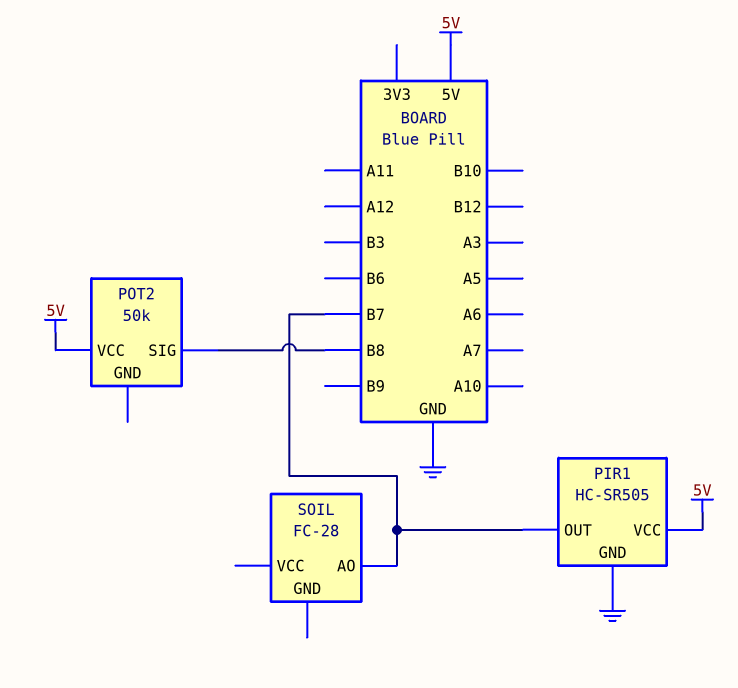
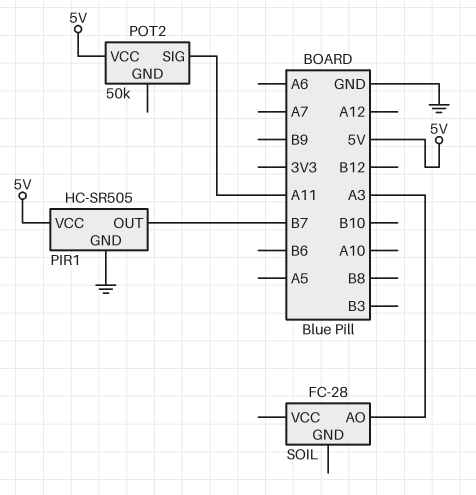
POT2 pin SIG: B8 -> A11
SOIL pin AO: B7 -> A3

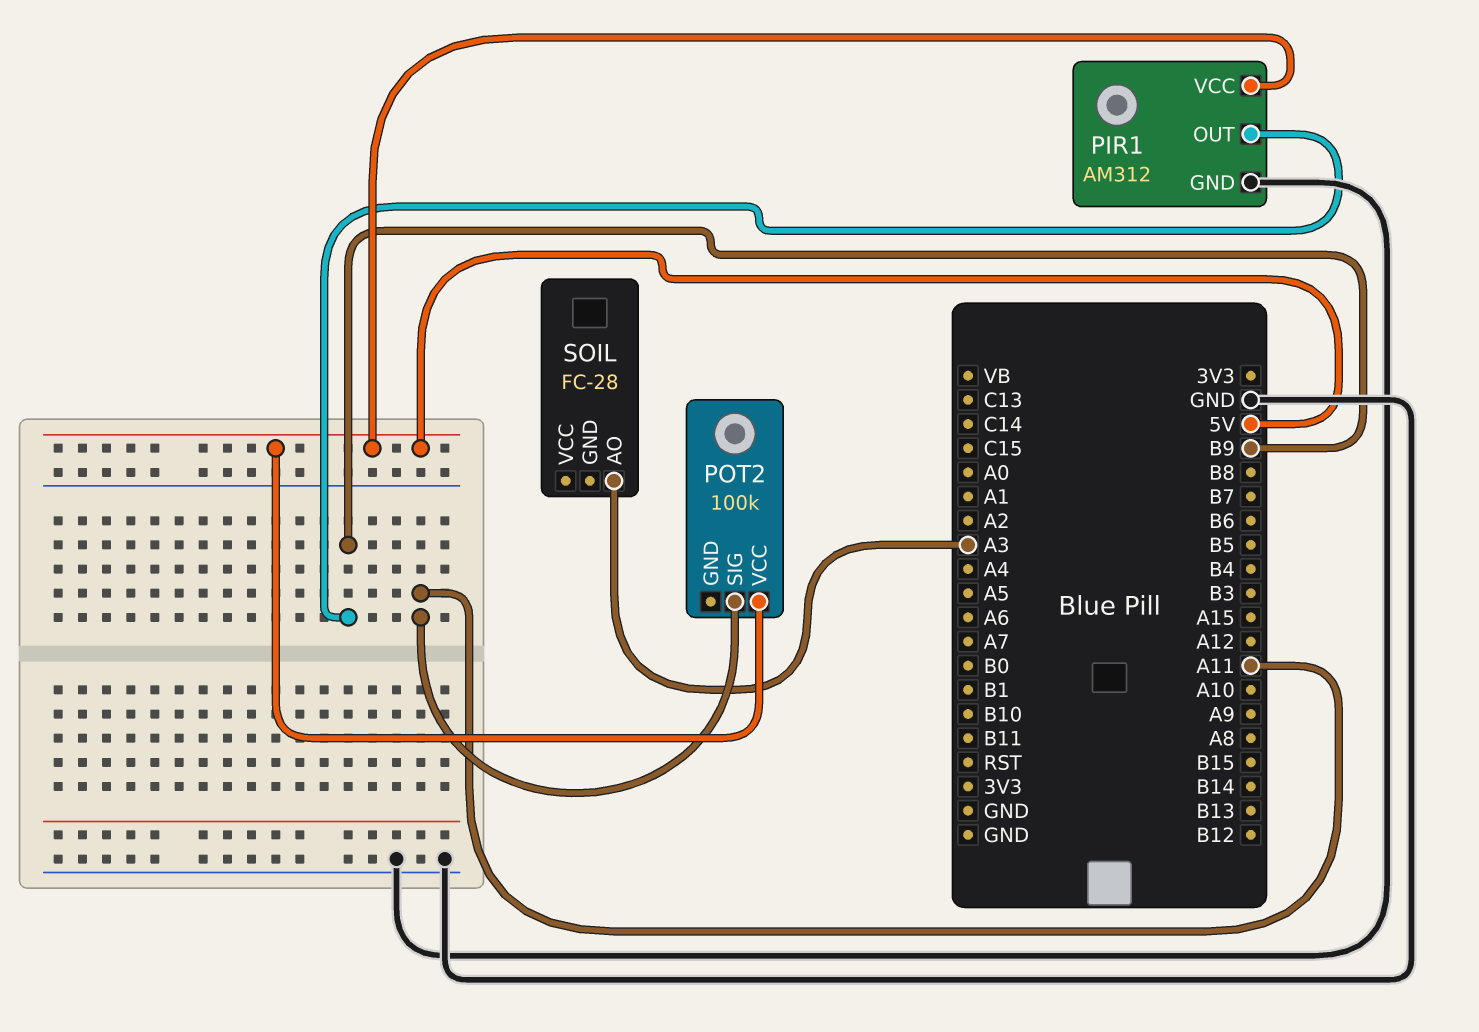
PIR1: HC-SR505 -> AM312
PIR1 pin OUT: B7 -> B9
POT2: 50k -> 100k

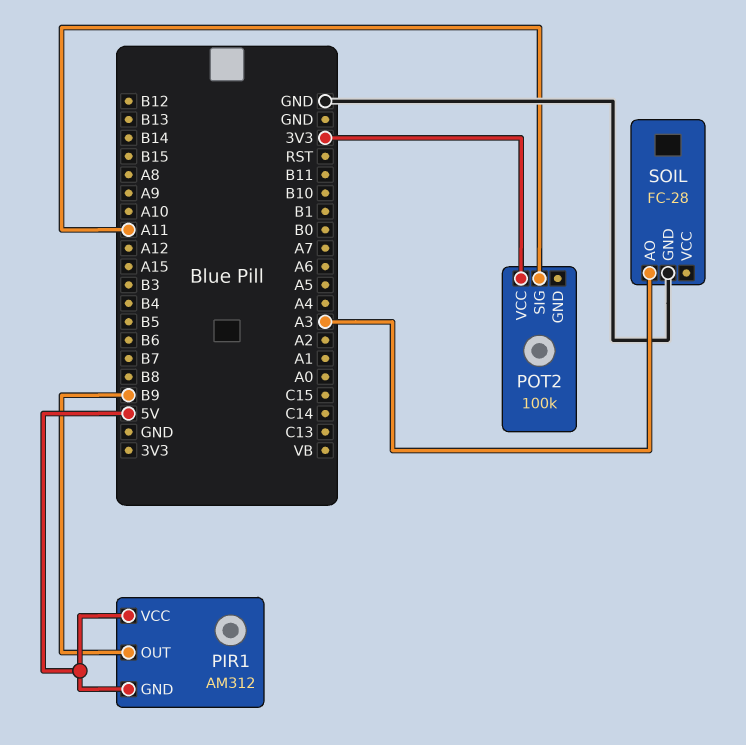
PIR1 pin GND: GND -> 5V
POT2 pin VCC: 5V -> 3V3
SOIL pin GND: none -> GND

